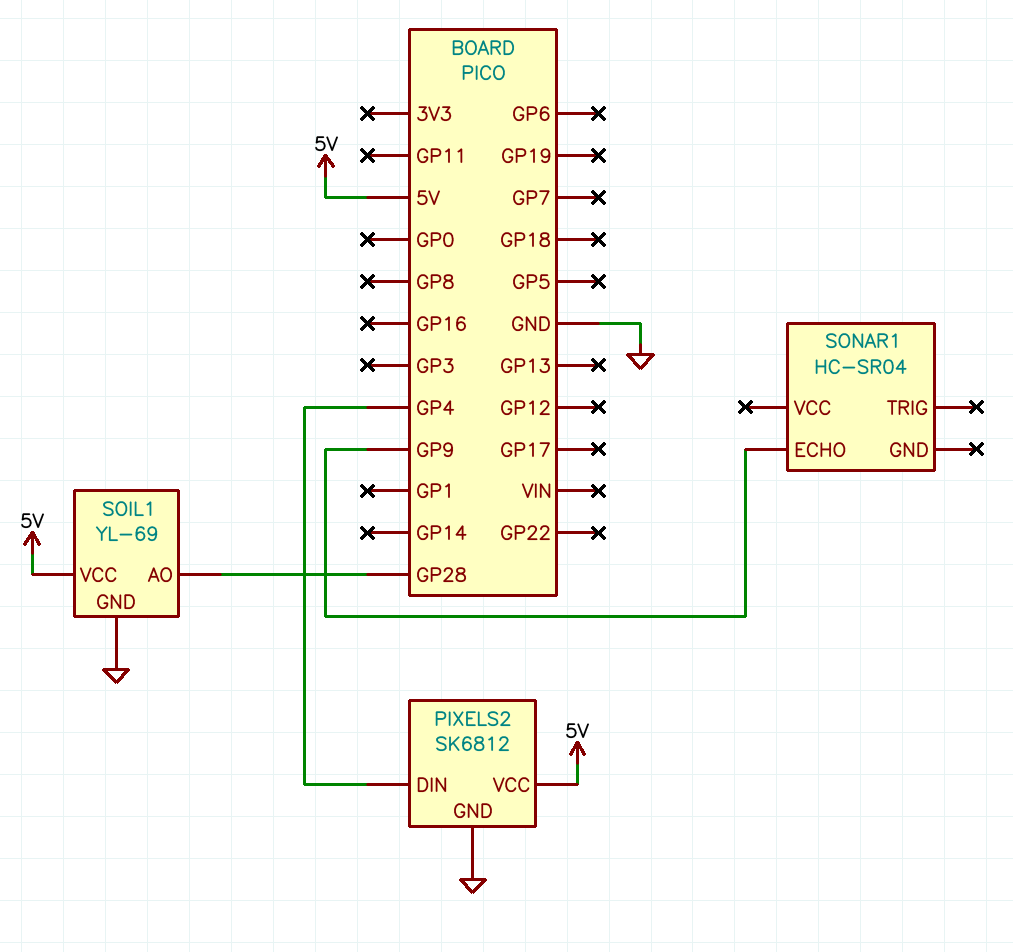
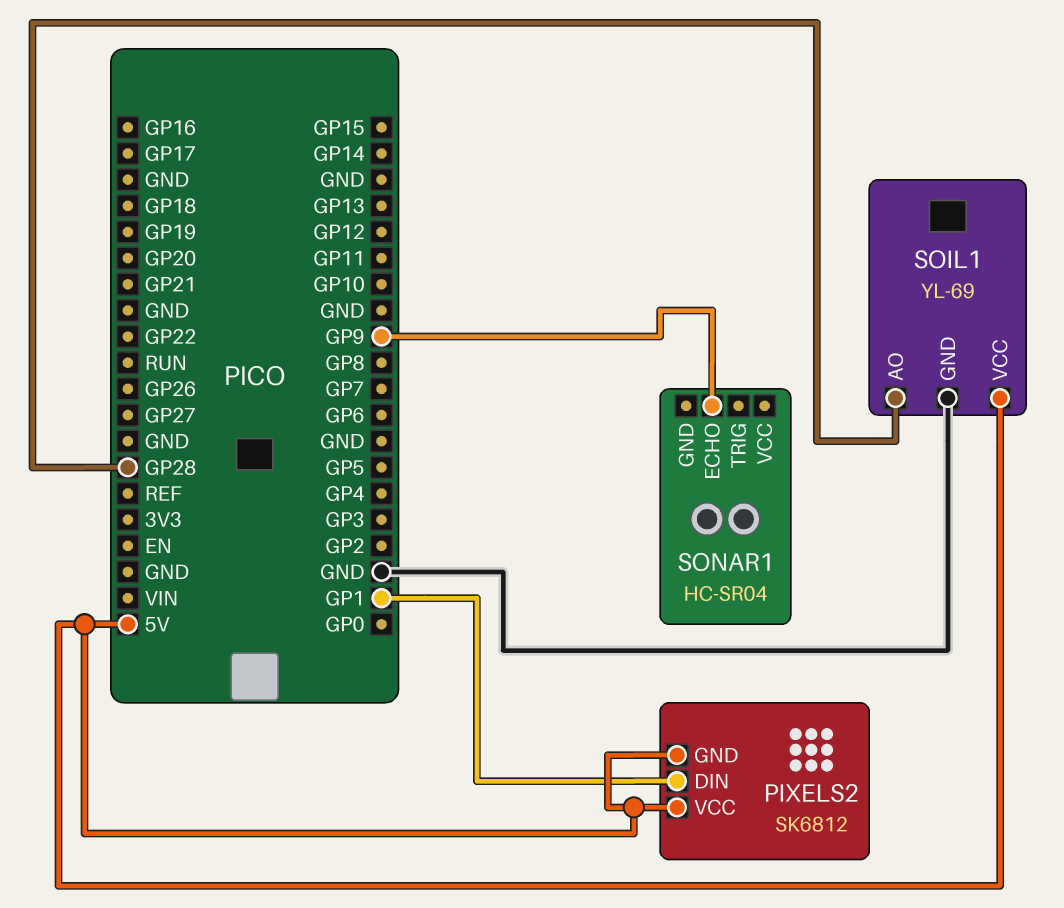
PIXELS2 pin DIN: GP4 -> GP1
PIXELS2 pin GND: GND -> 5V

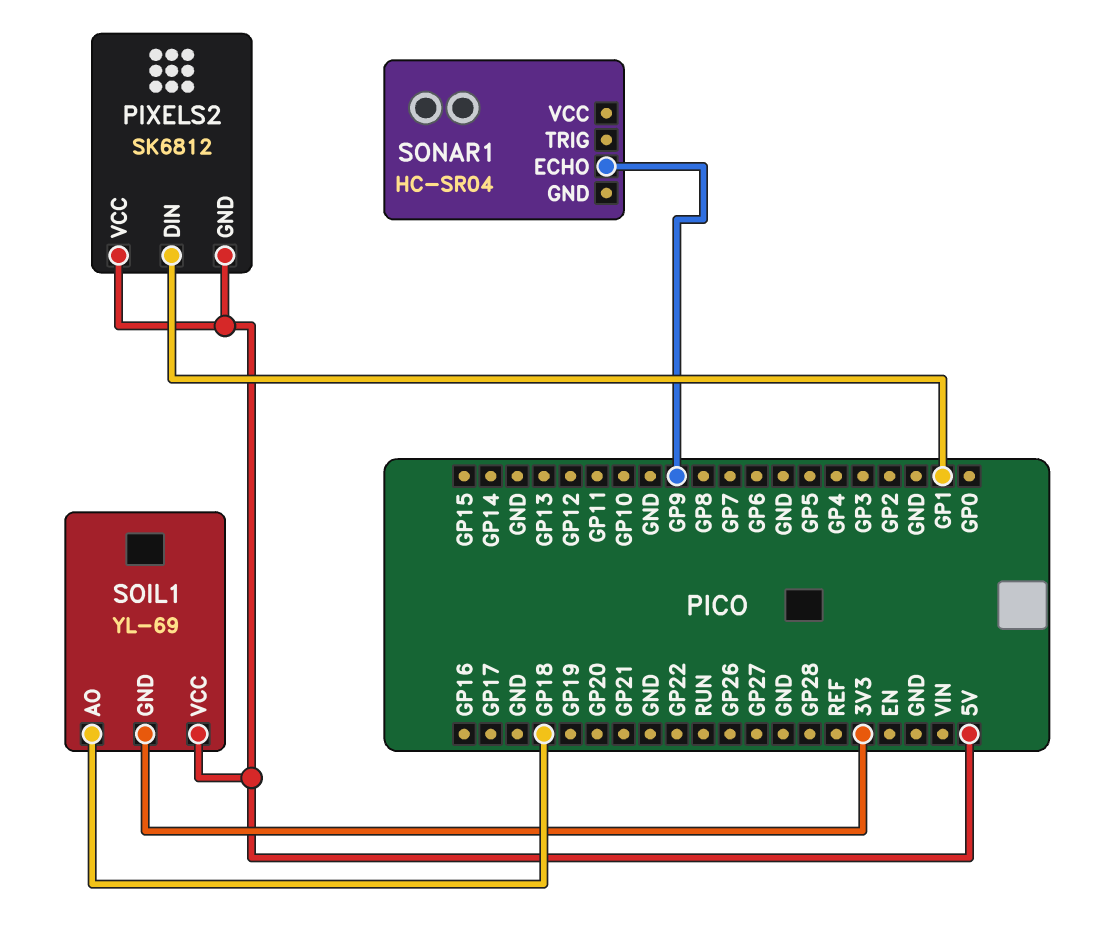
SOIL1 pin AO: GP28 -> GP18
SOIL1 pin GND: GND -> 3V3

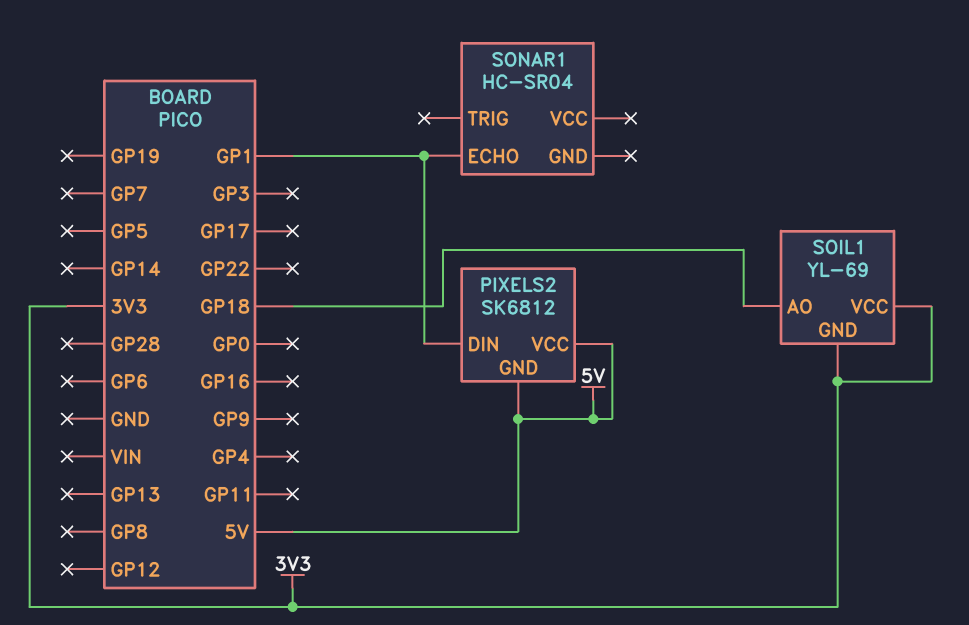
SOIL1 pin VCC: 5V -> 3V3
SONAR1 pin ECHO: GP9 -> GP1

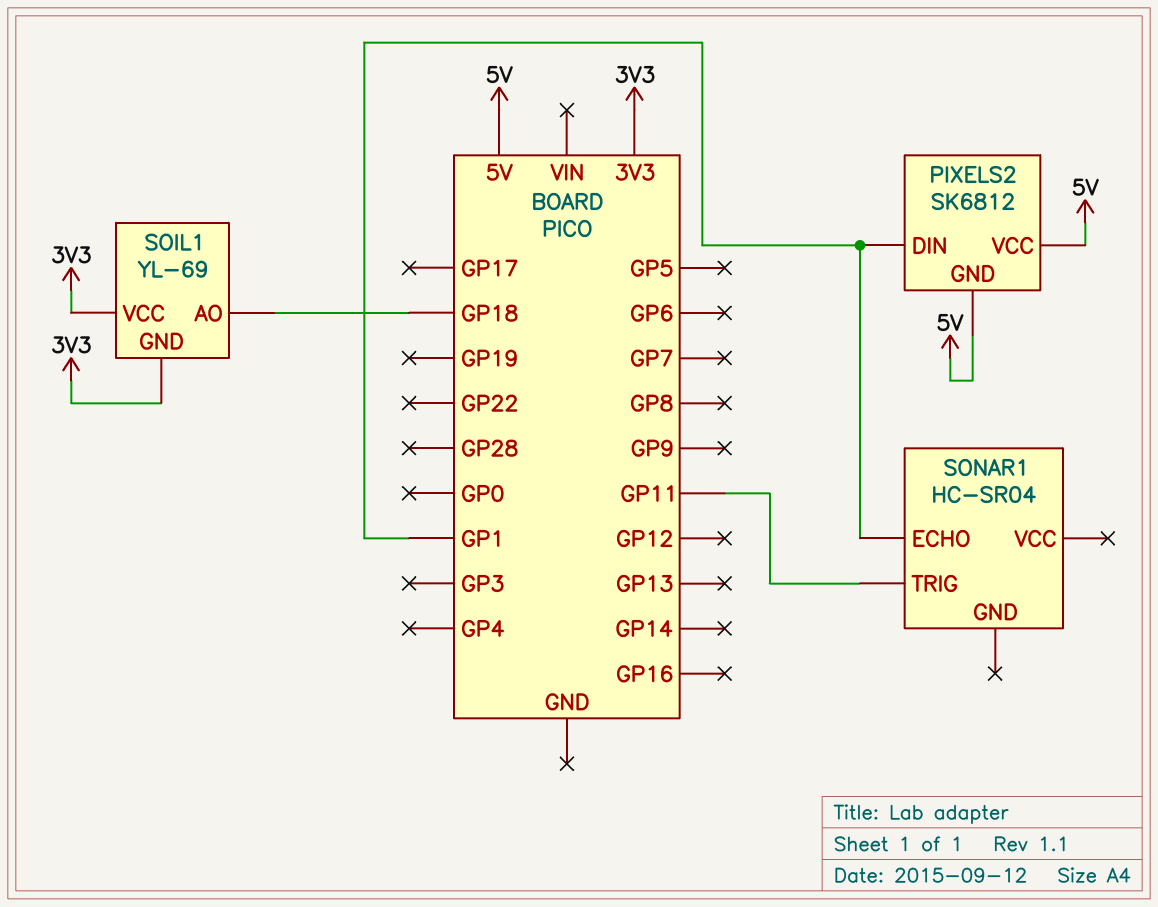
SONAR1 pin TRIG: none -> GP11

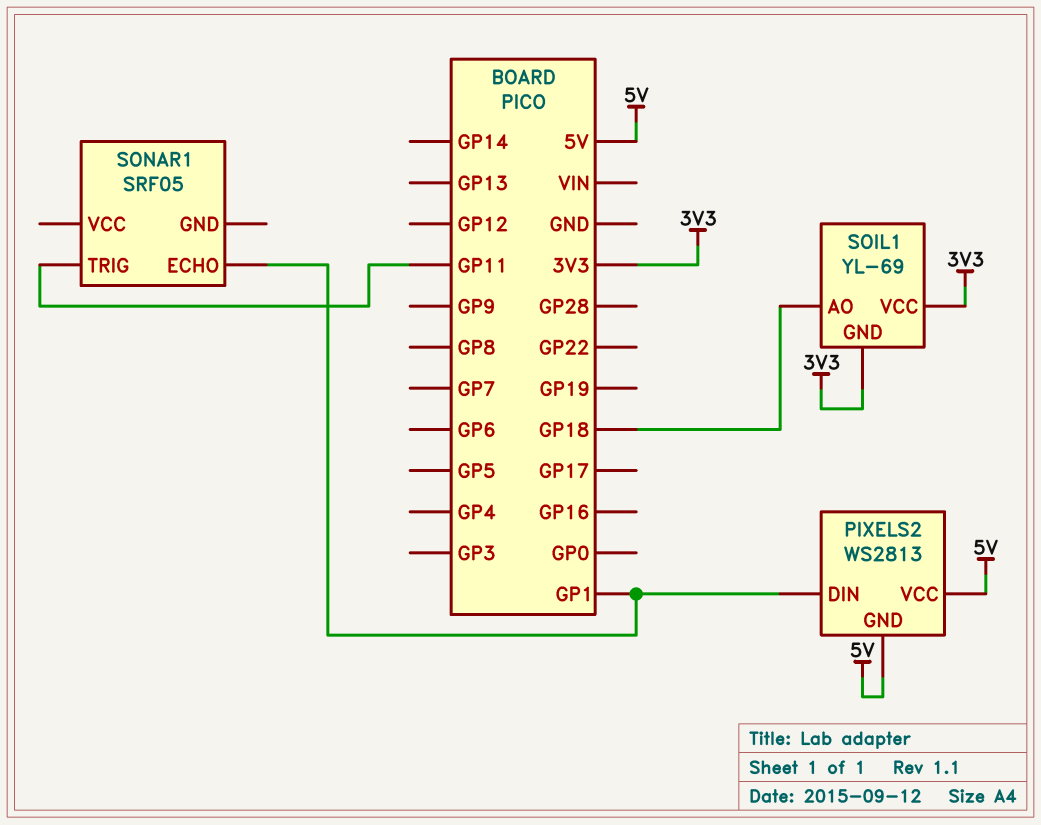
PIXELS2: SK6812 -> WS2813
SONAR1: HC-SR04 -> SRF05

